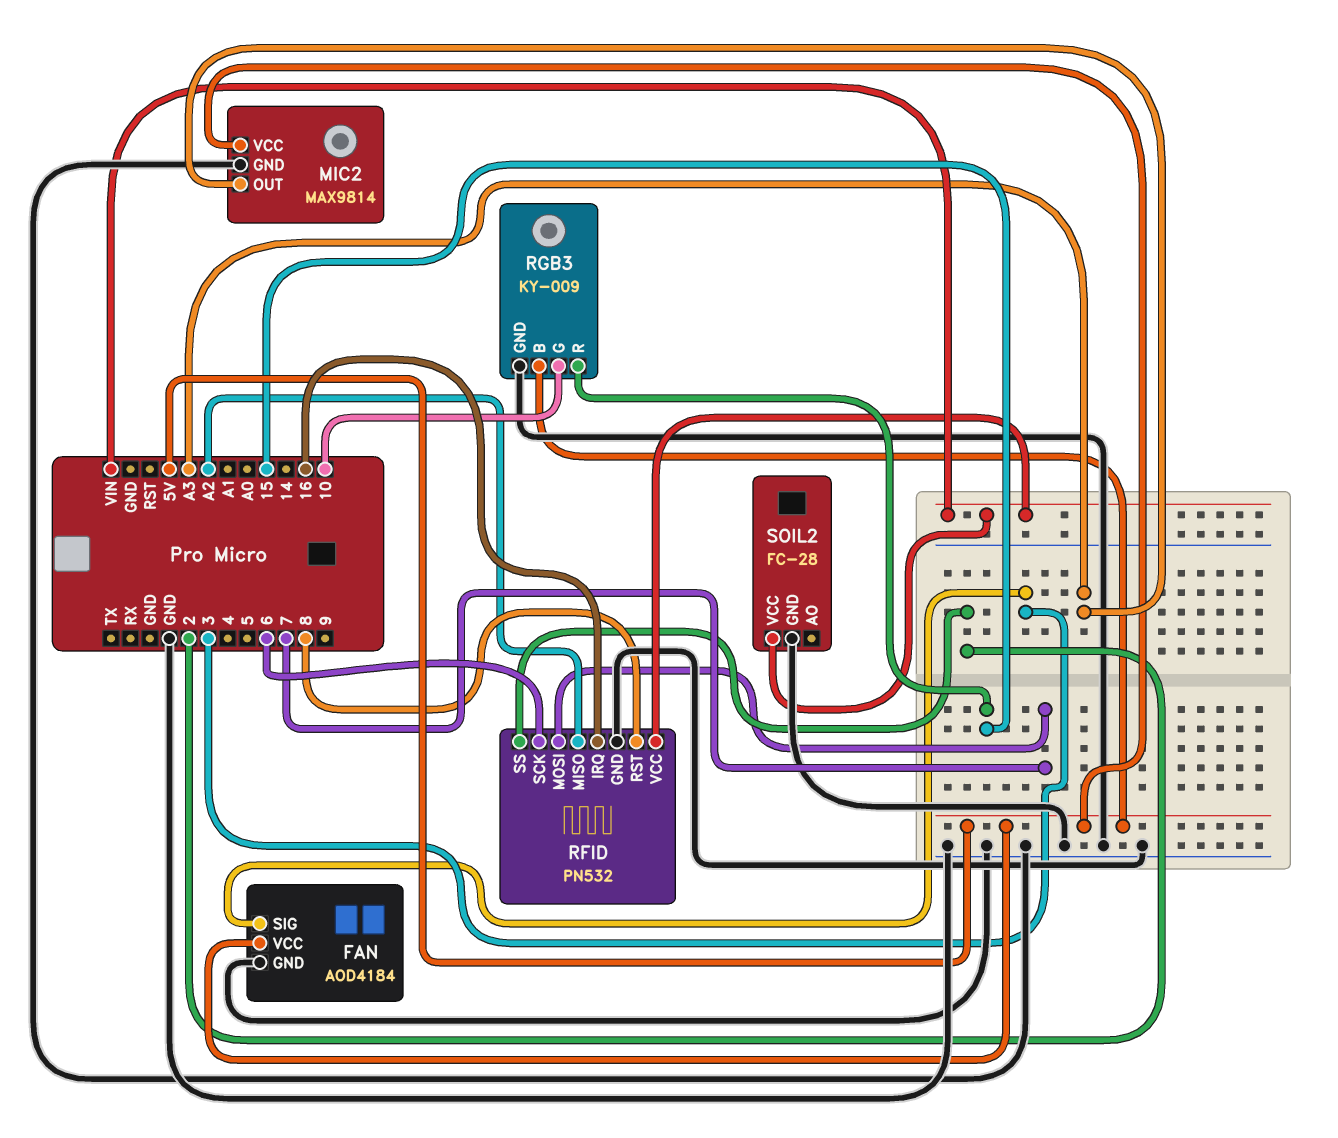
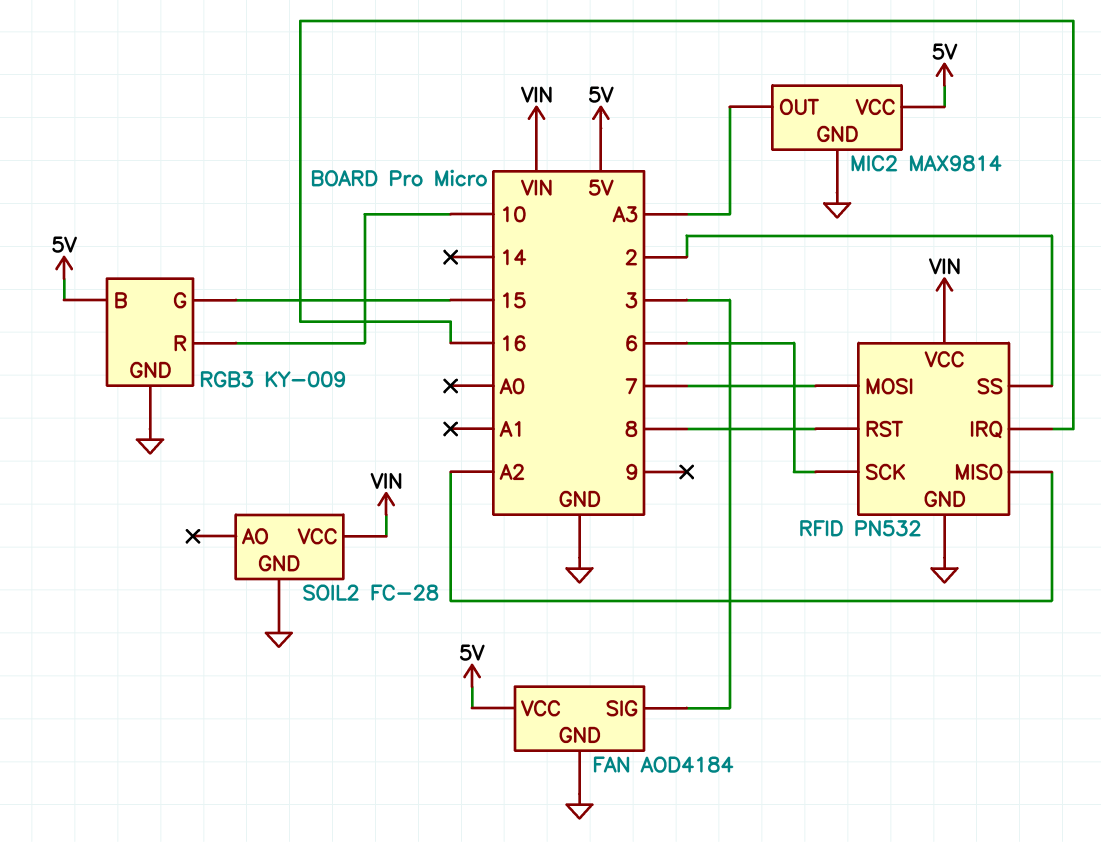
RGB3 pin G: 10 -> 15
RGB3 pin R: 15 -> 10

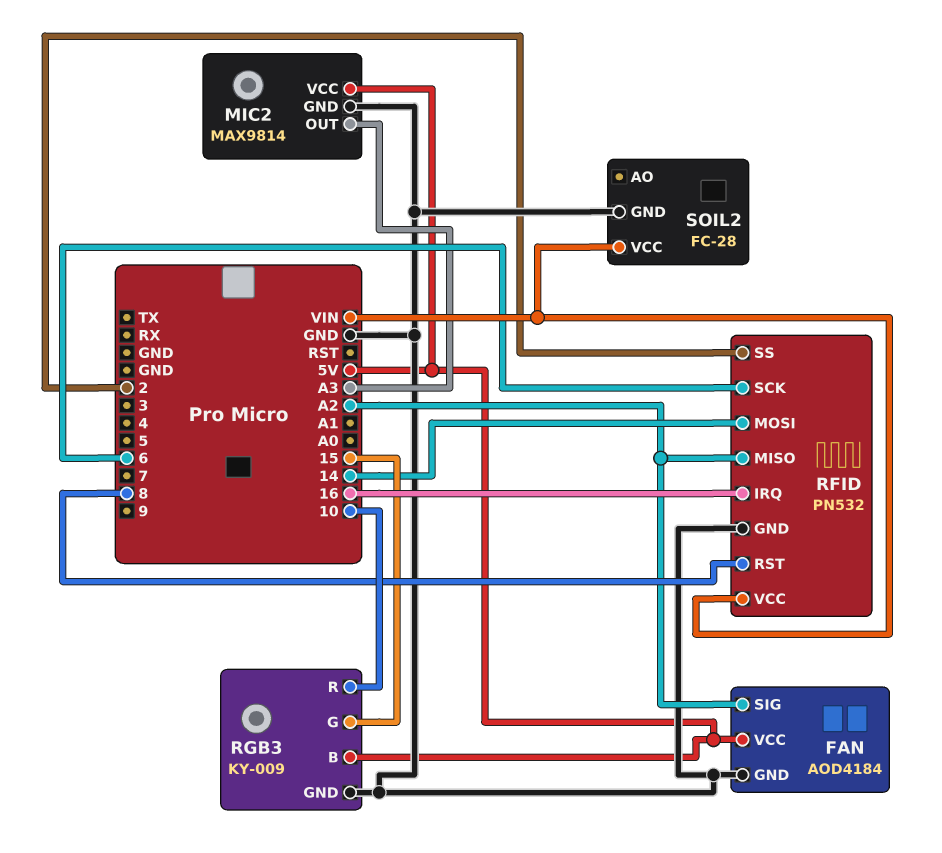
FAN pin SIG: 3 -> A2
RFID pin MOSI: 7 -> 14

